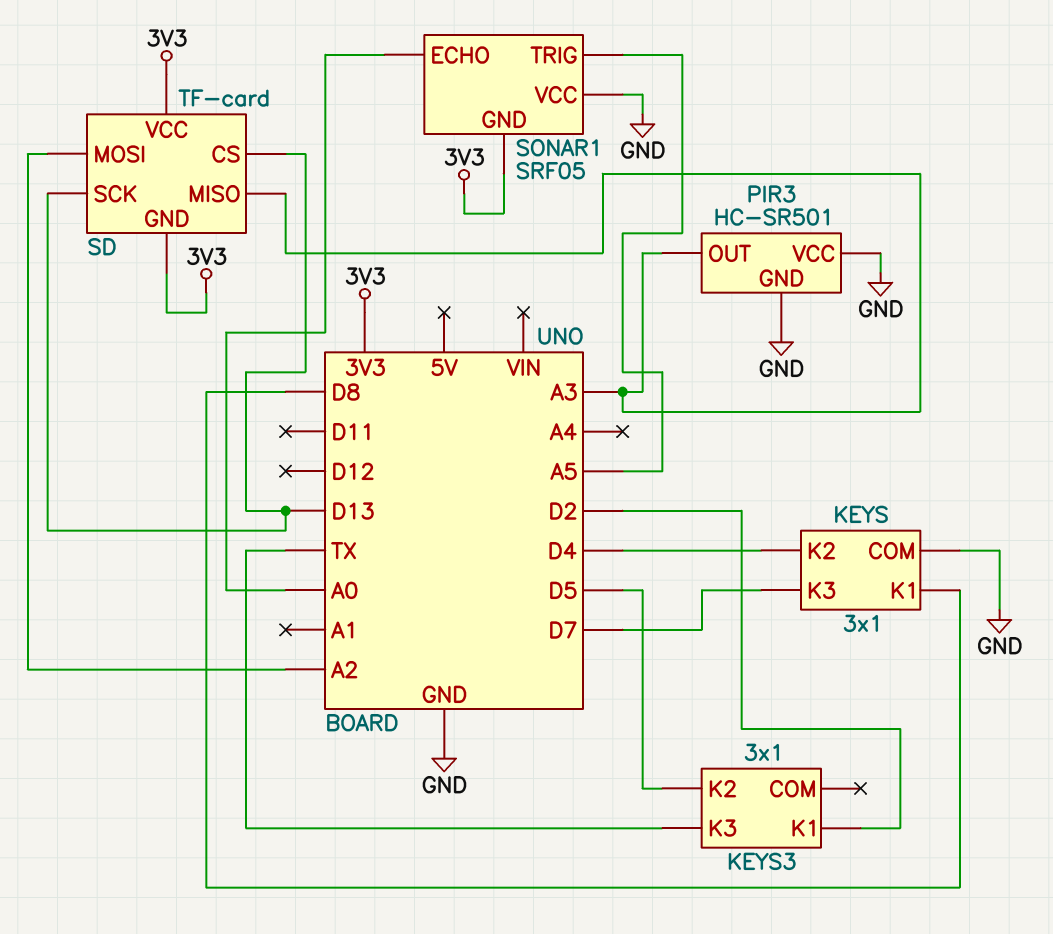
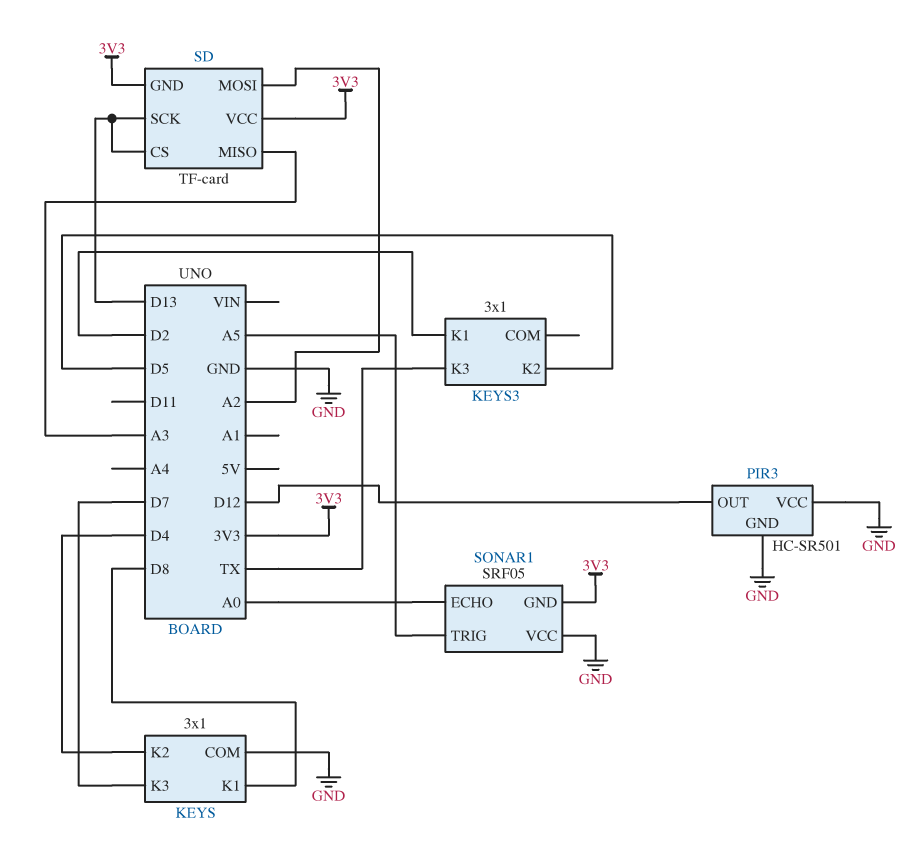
PIR3 pin OUT: A3 -> D12

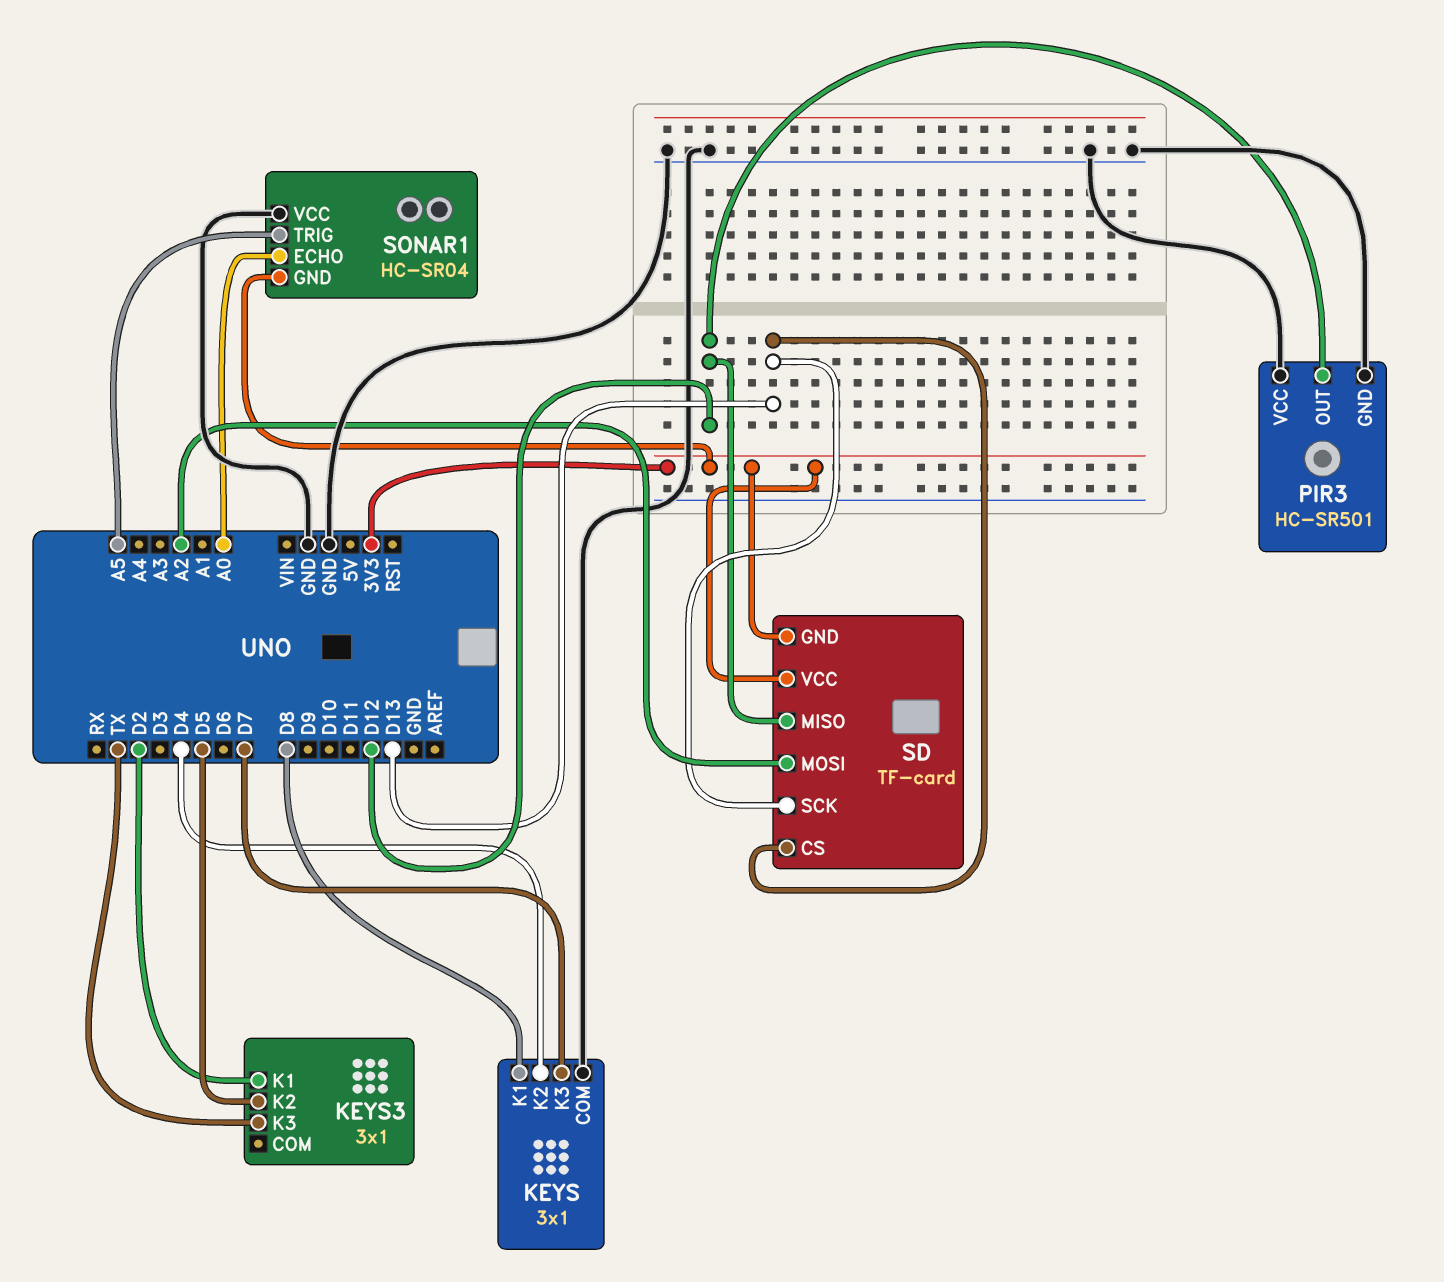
SD pin MISO: A3 -> D12
SONAR1: SRF05 -> HC-SR04

